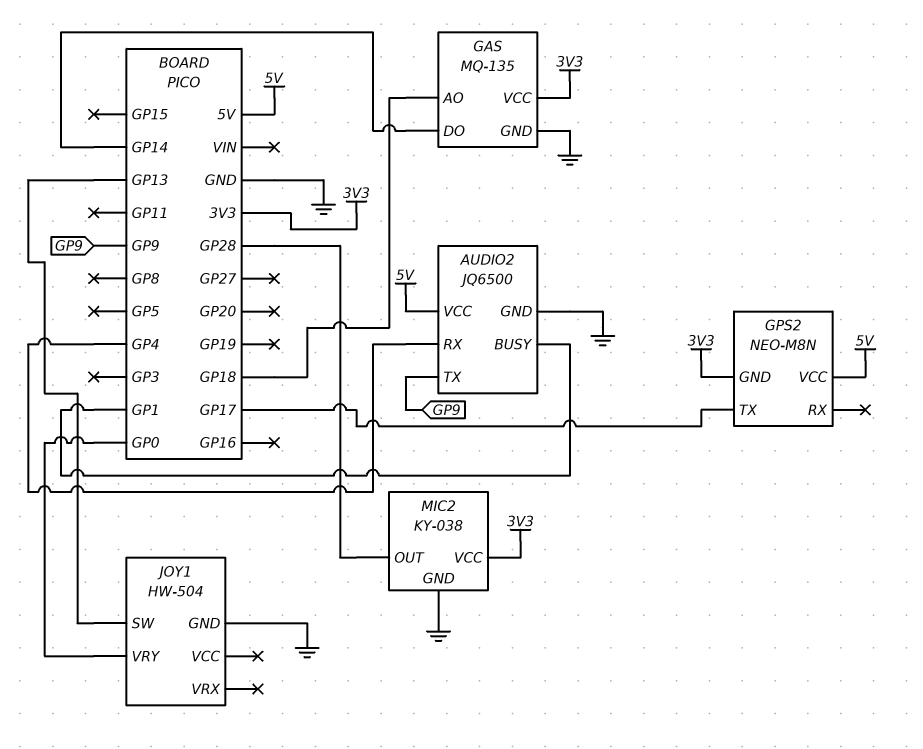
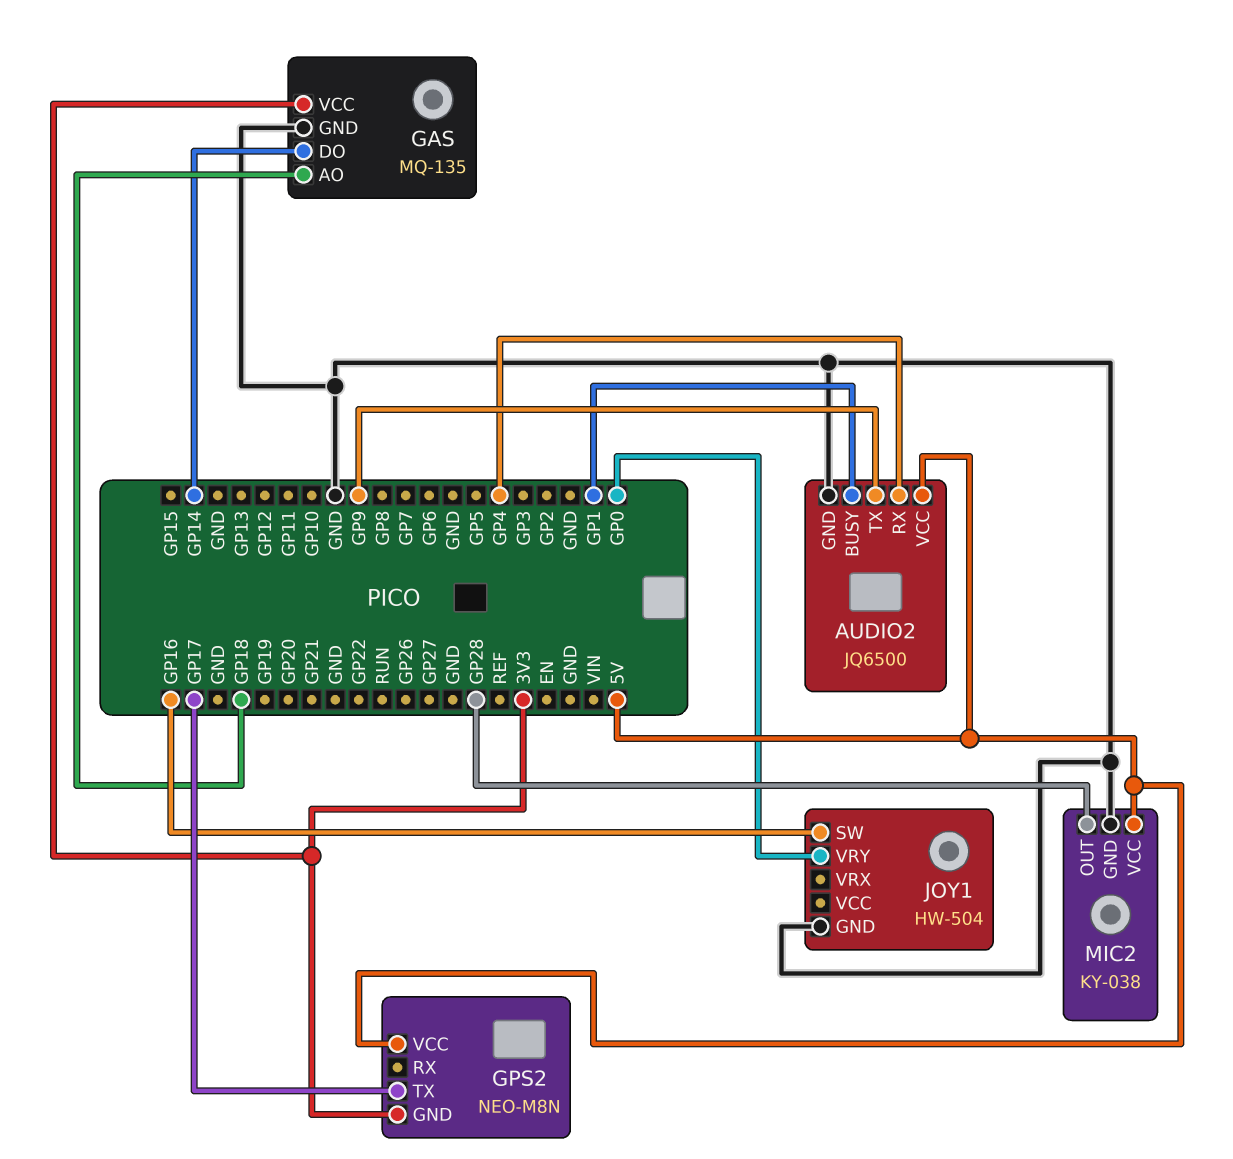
JOY1 pin SW: GP13 -> GP16
MIC2 pin VCC: 3V3 -> 5V

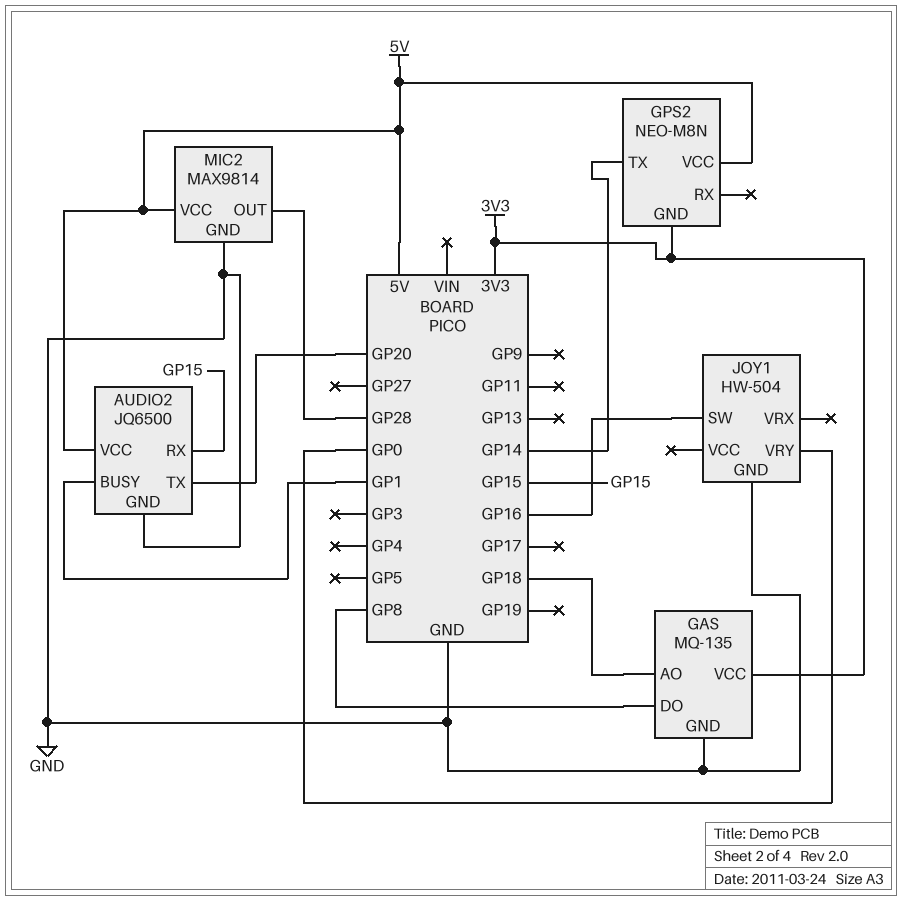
AUDIO2 pin RX: GP4 -> GP15
AUDIO2 pin TX: GP9 -> GP20
GAS pin DO: GP14 -> GP8
GPS2 pin TX: GP17 -> GP14
MIC2: KY-038 -> MAX9814

